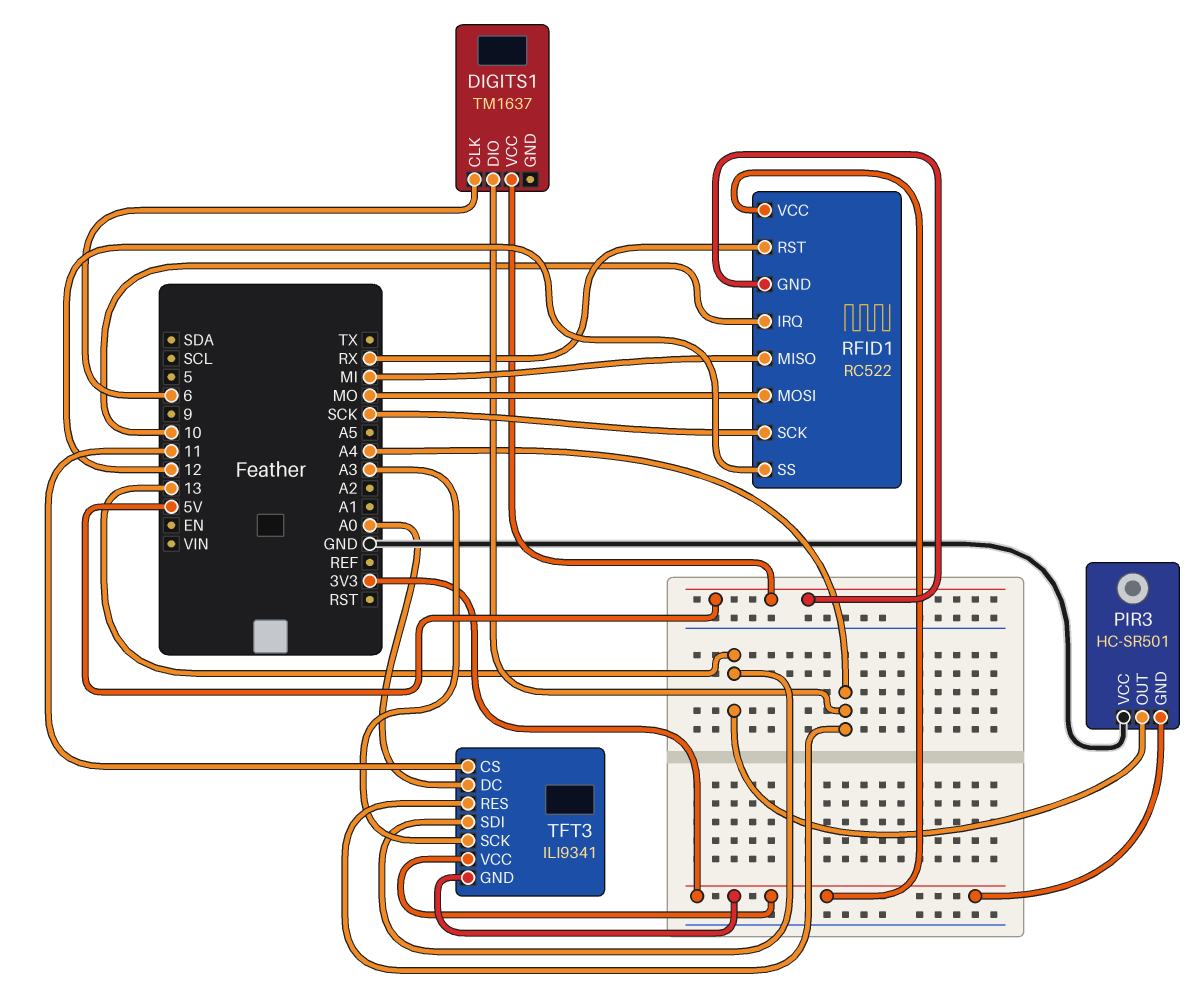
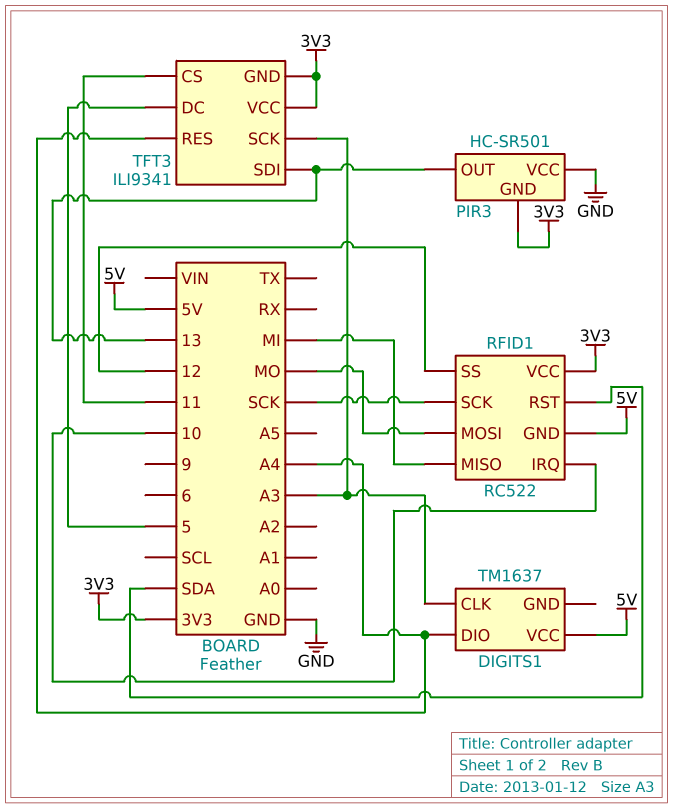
DIGITS1 pin CLK: 6 -> A3
RFID1 pin RST: RX -> SDA
TFT3 pin DC: A0 -> 5

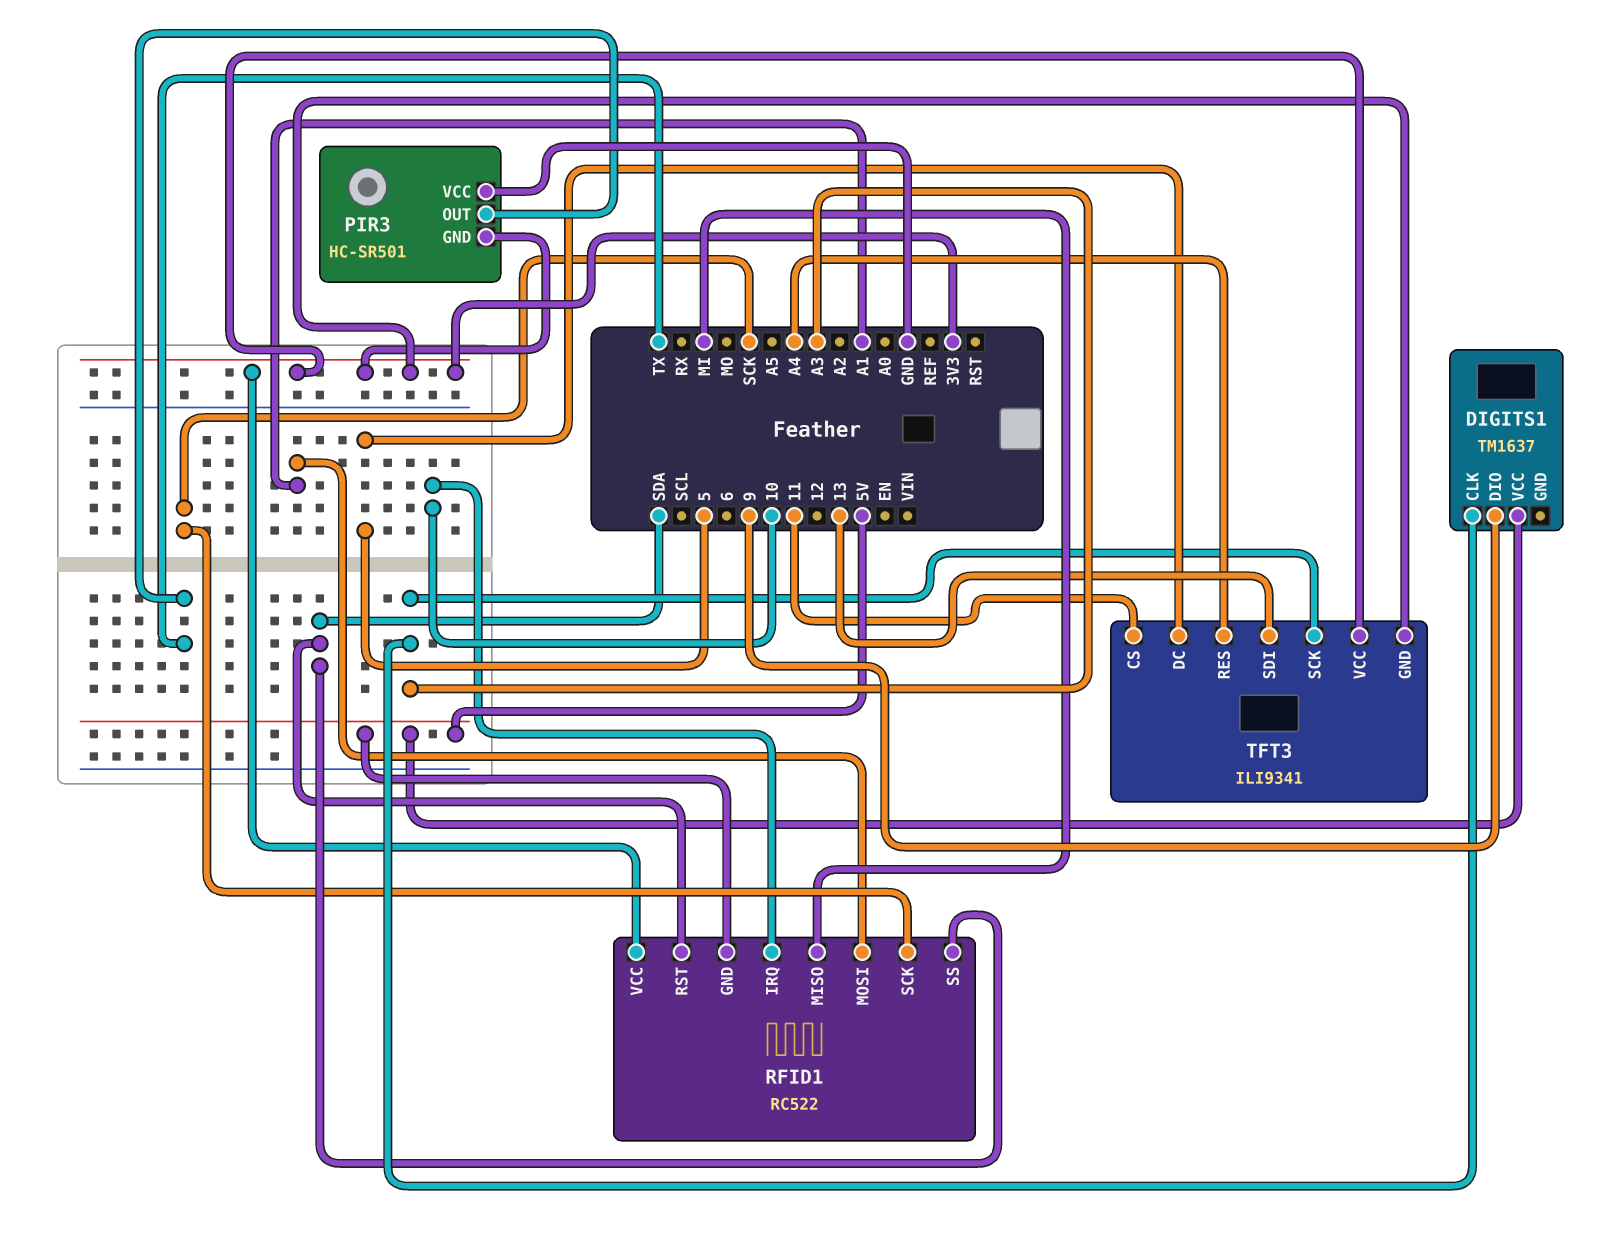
DIGITS1 pin DIO: A4 -> 9
PIR3 pin OUT: 13 -> TX
RFID1 pin MOSI: MO -> A1
RFID1 pin SS: 12 -> SDA

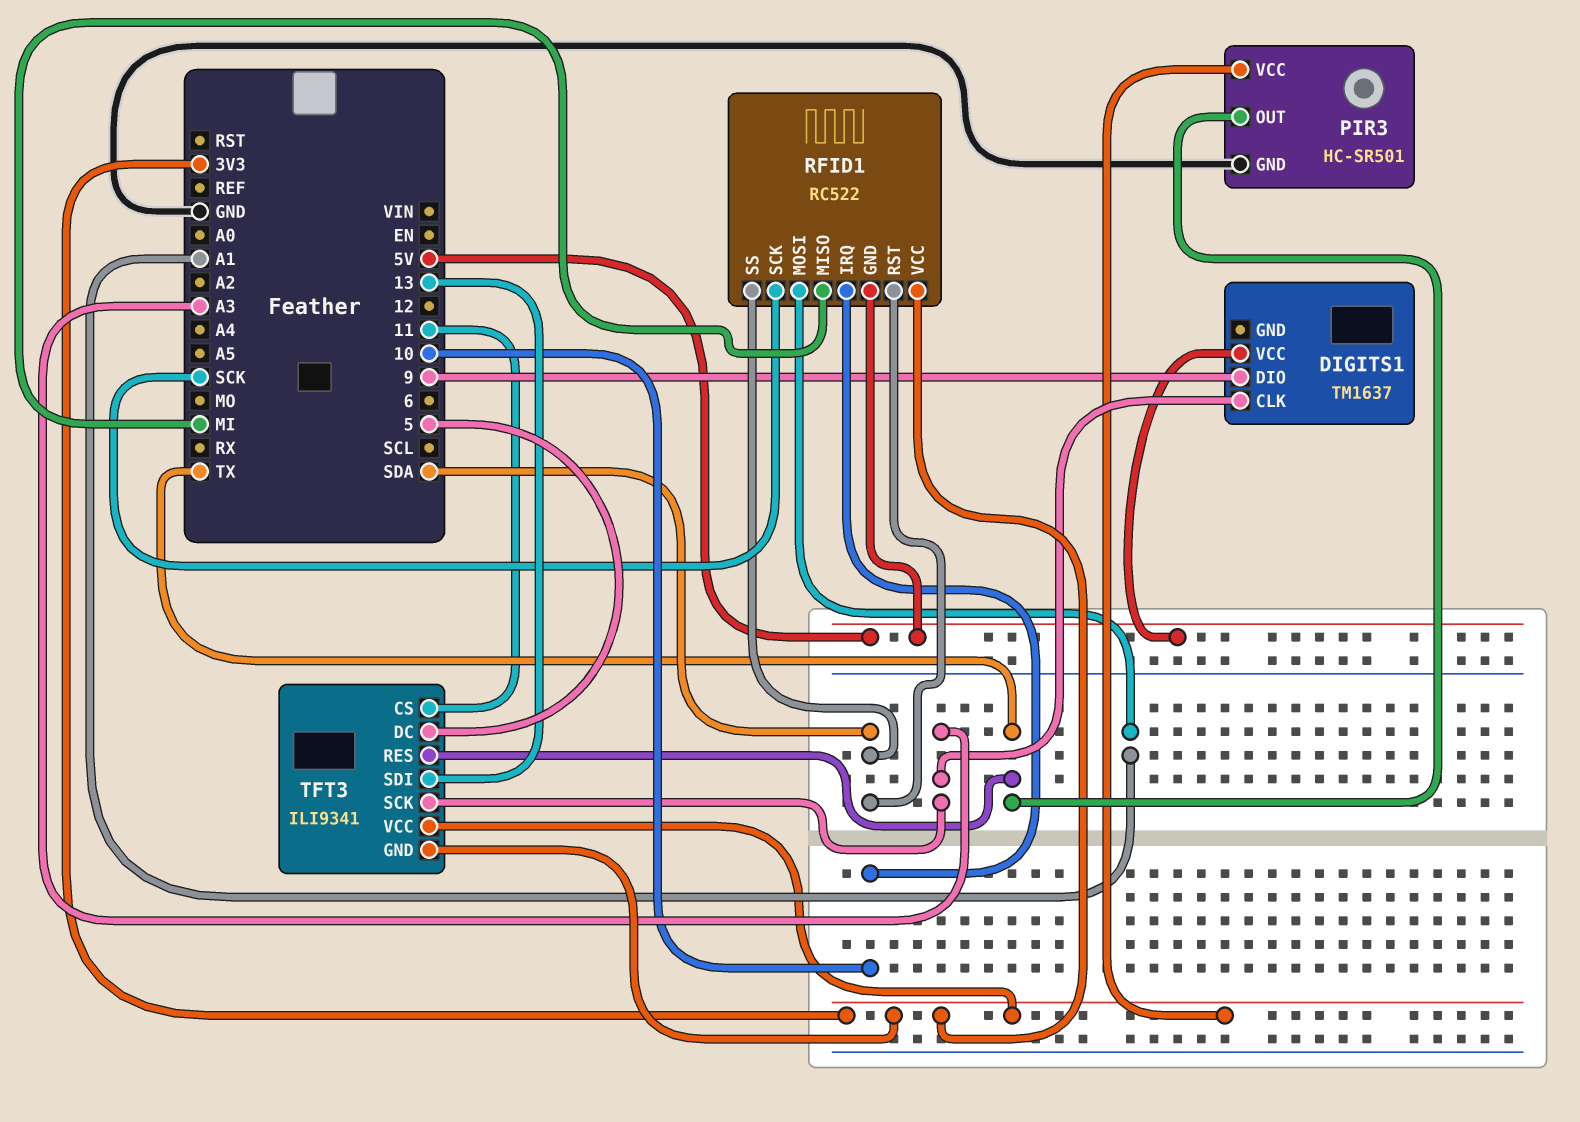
PIR3 pin GND: 3V3 -> GND
PIR3 pin VCC: GND -> 3V3
TFT3 pin RES: A4 -> TX

